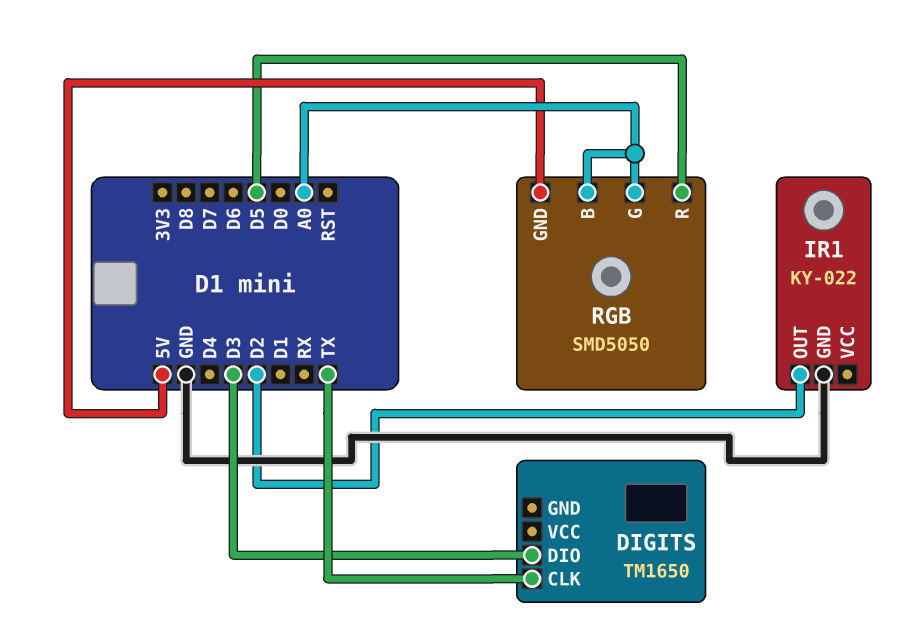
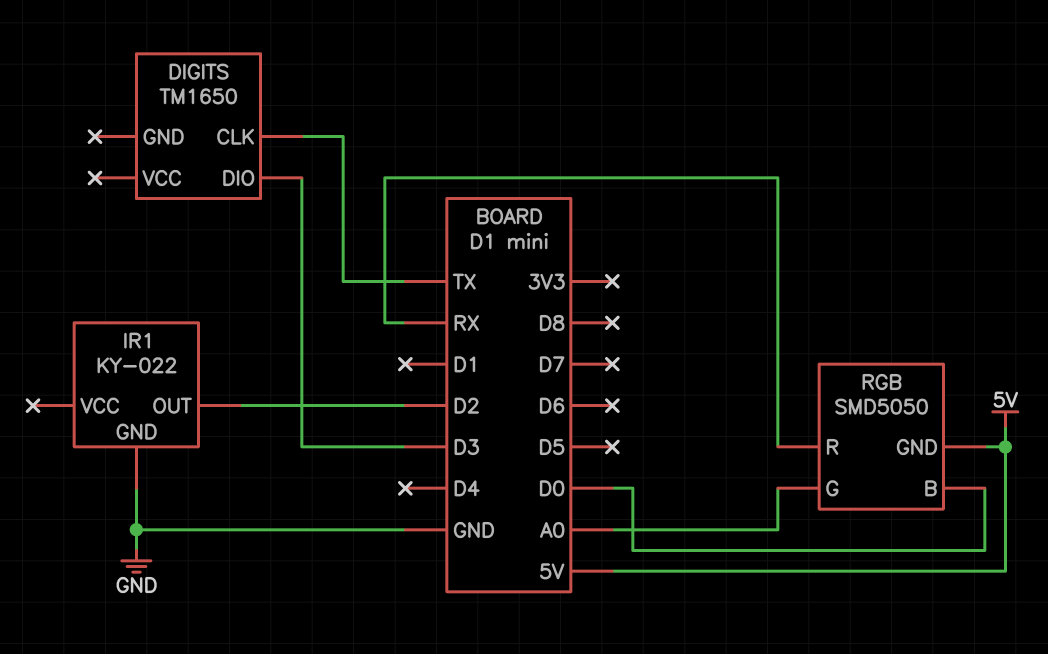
RGB pin B: A0 -> D0
RGB pin R: D5 -> RX

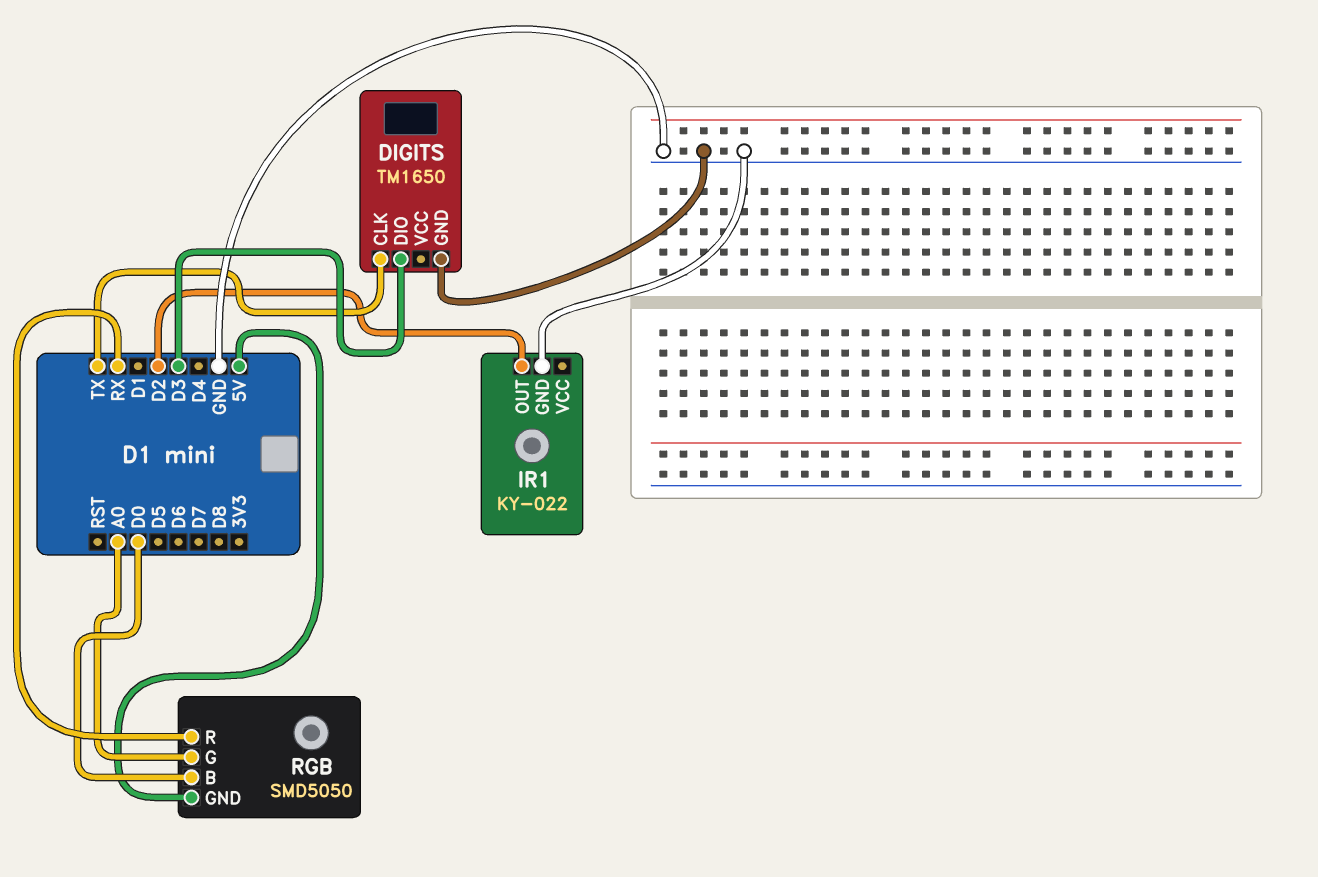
DIGITS pin GND: none -> GND

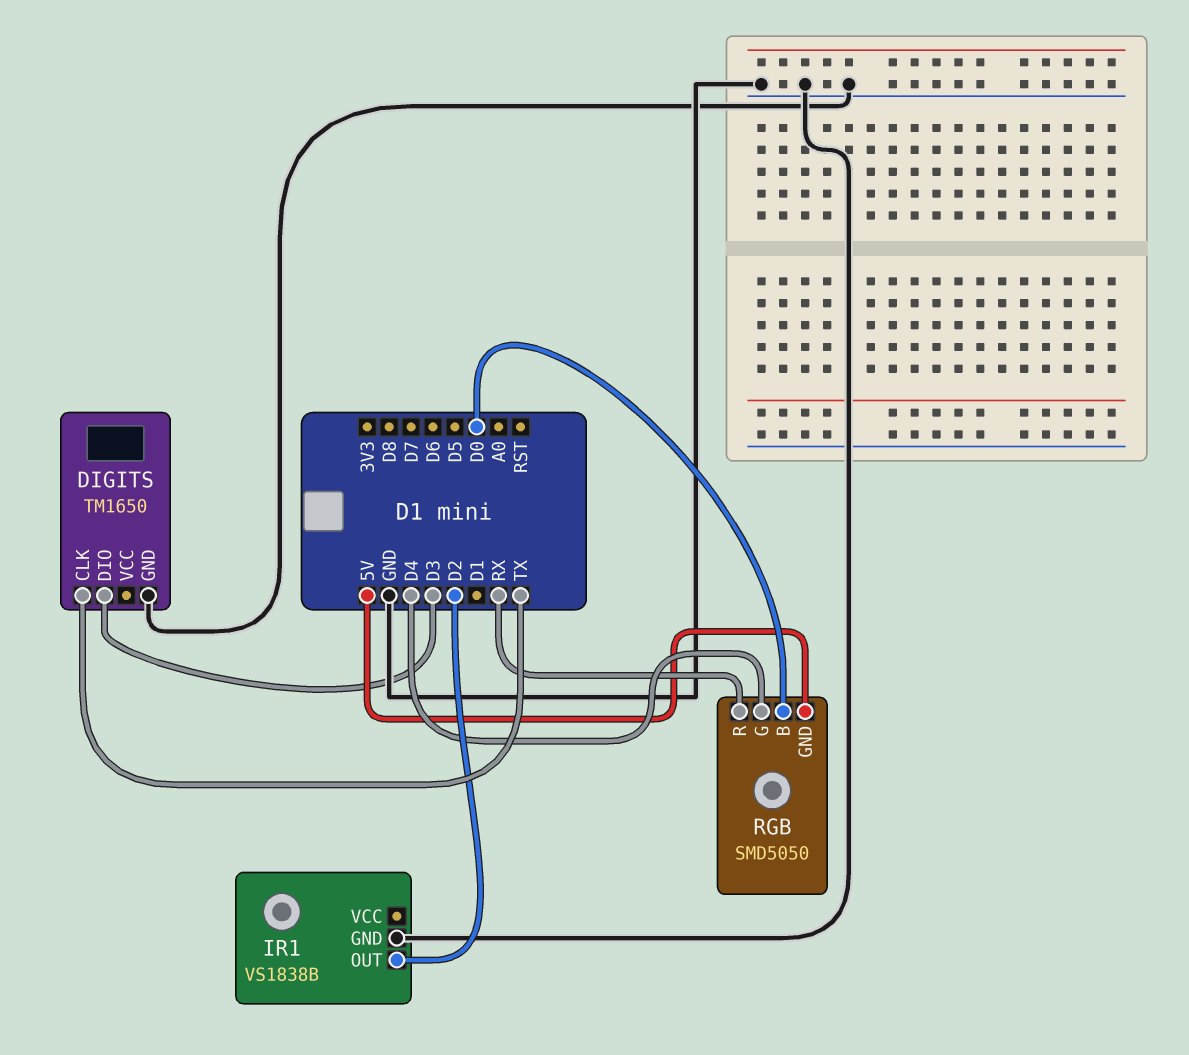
IR1: KY-022 -> VS1838B
RGB pin G: A0 -> D4

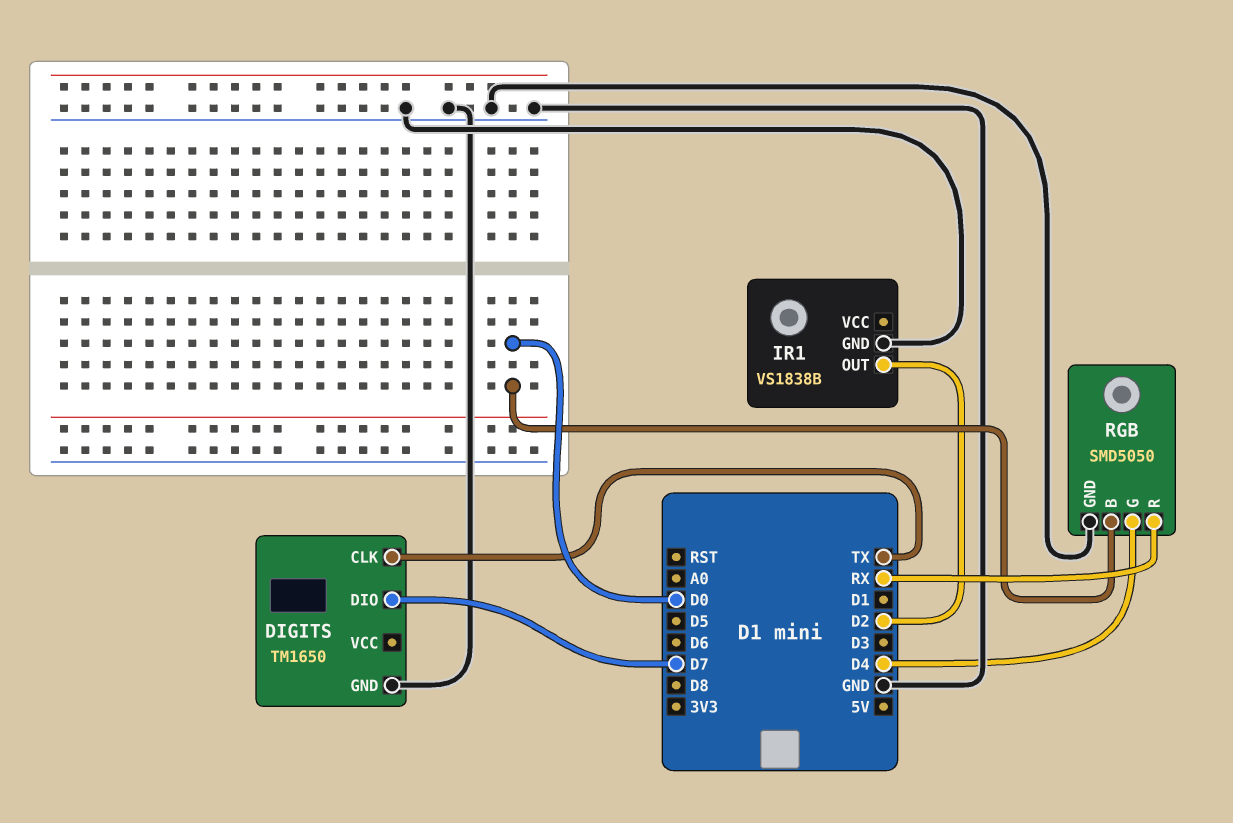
DIGITS pin DIO: D3 -> D7
RGB pin GND: 5V -> GND

